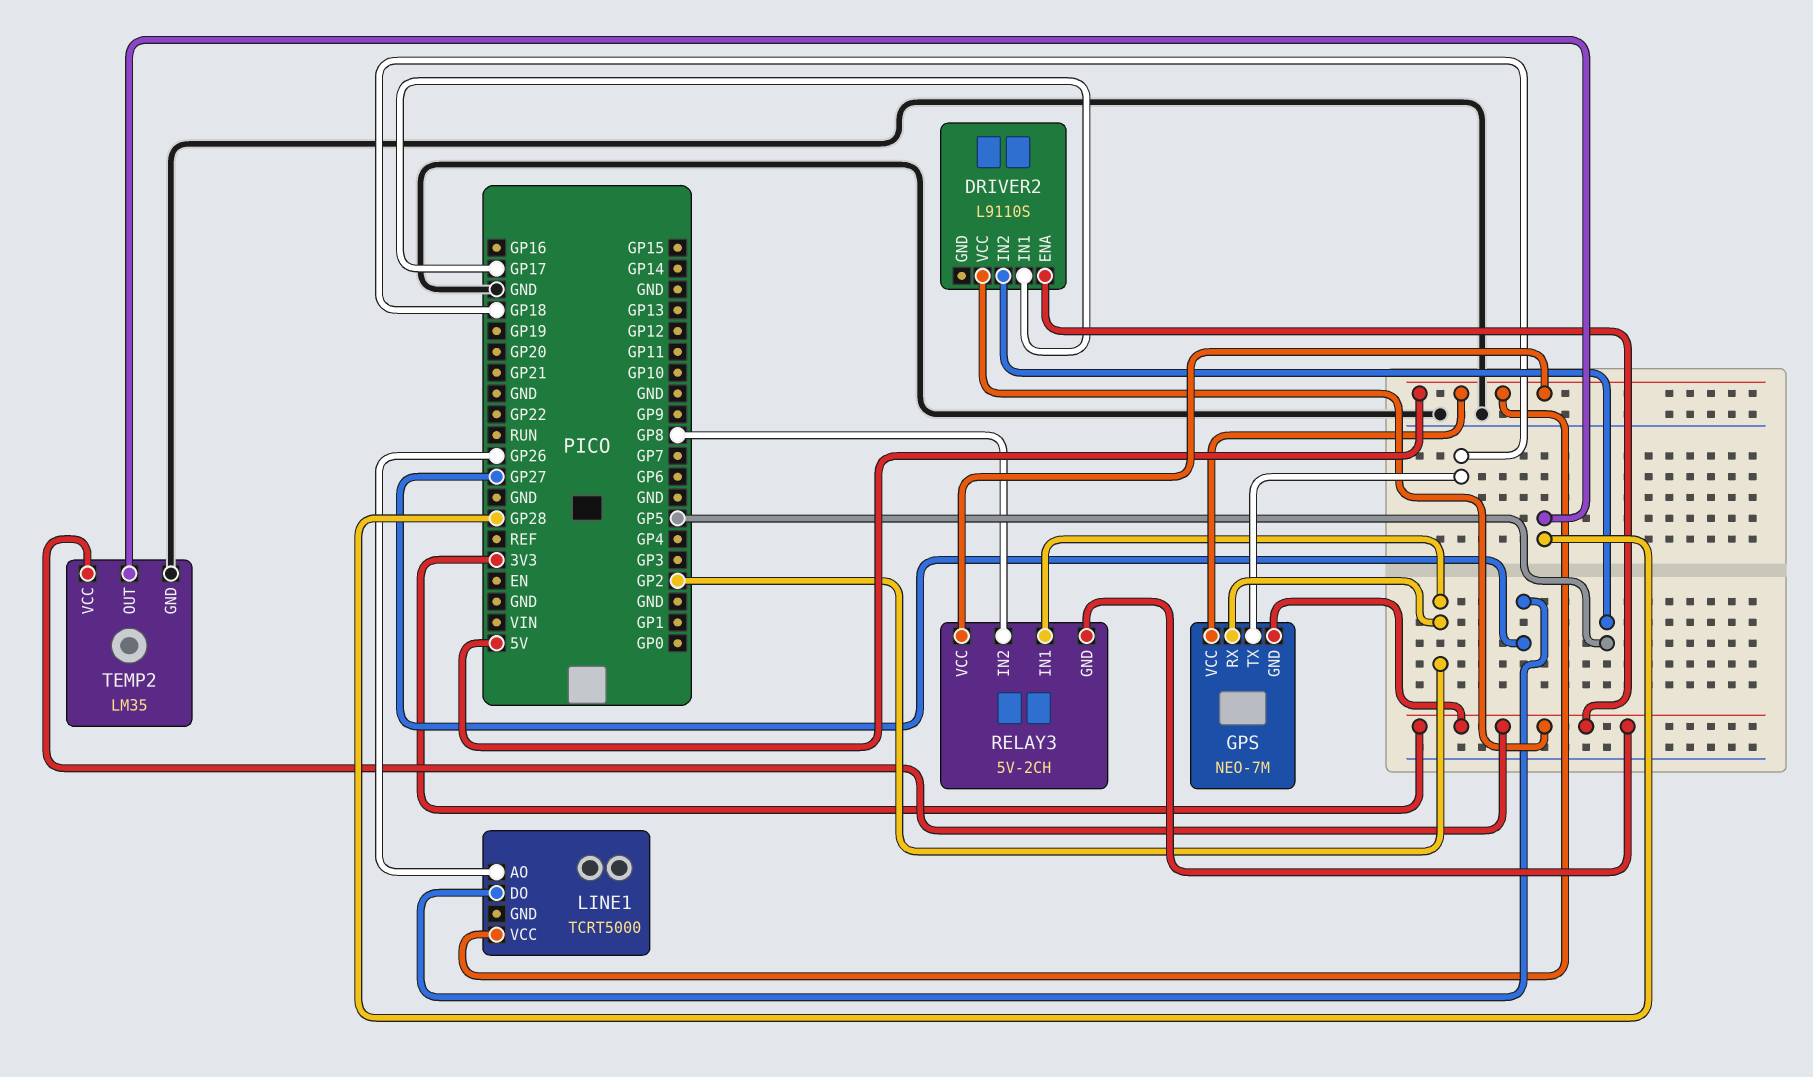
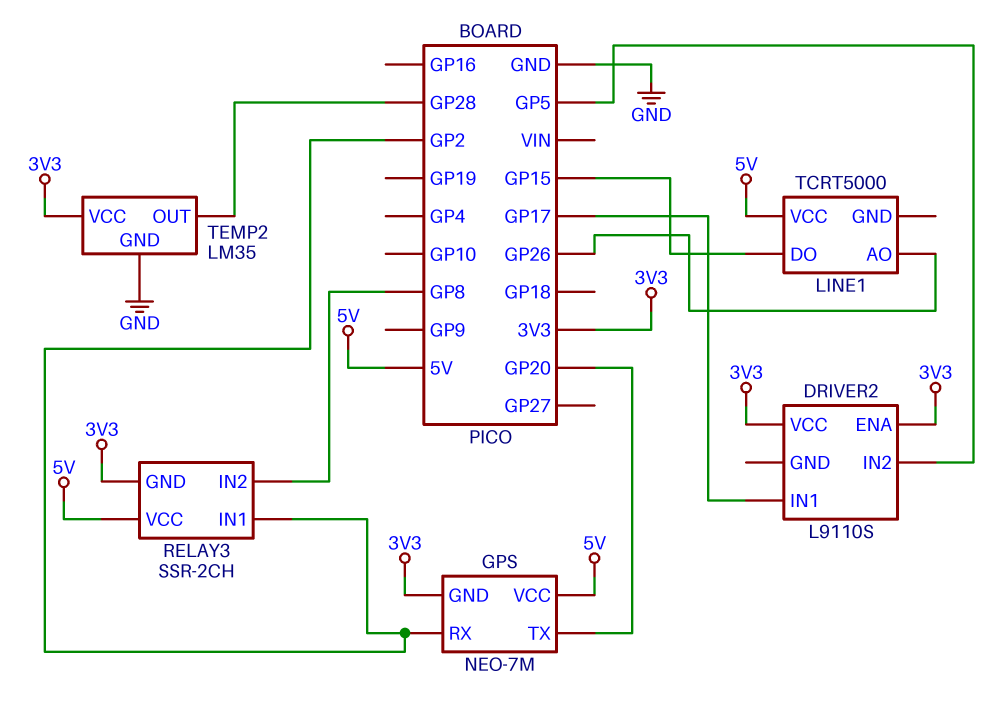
GPS pin TX: GP18 -> GP20
LINE1 pin DO: GP27 -> GP15
RELAY3: 5V-2CH -> SSR-2CH

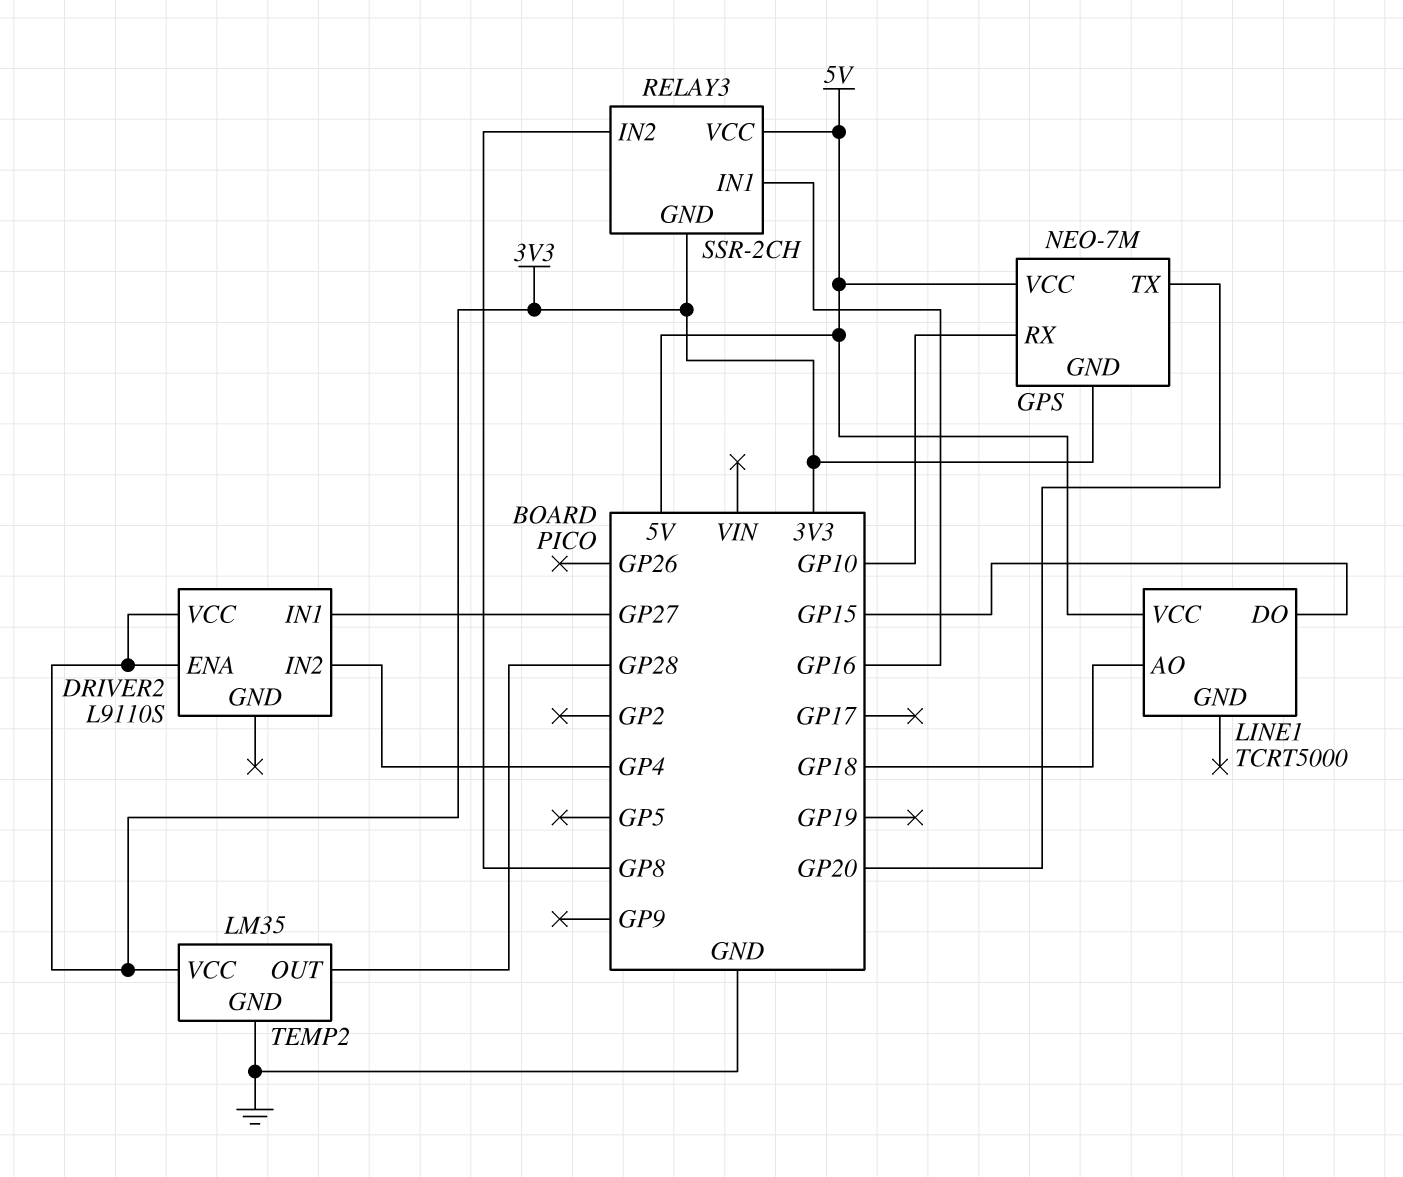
DRIVER2 pin IN1: GP17 -> GP27
DRIVER2 pin IN2: GP5 -> GP4
GPS pin RX: GP2 -> GP10
LINE1 pin AO: GP26 -> GP18
RELAY3 pin IN1: GP2 -> GP16

